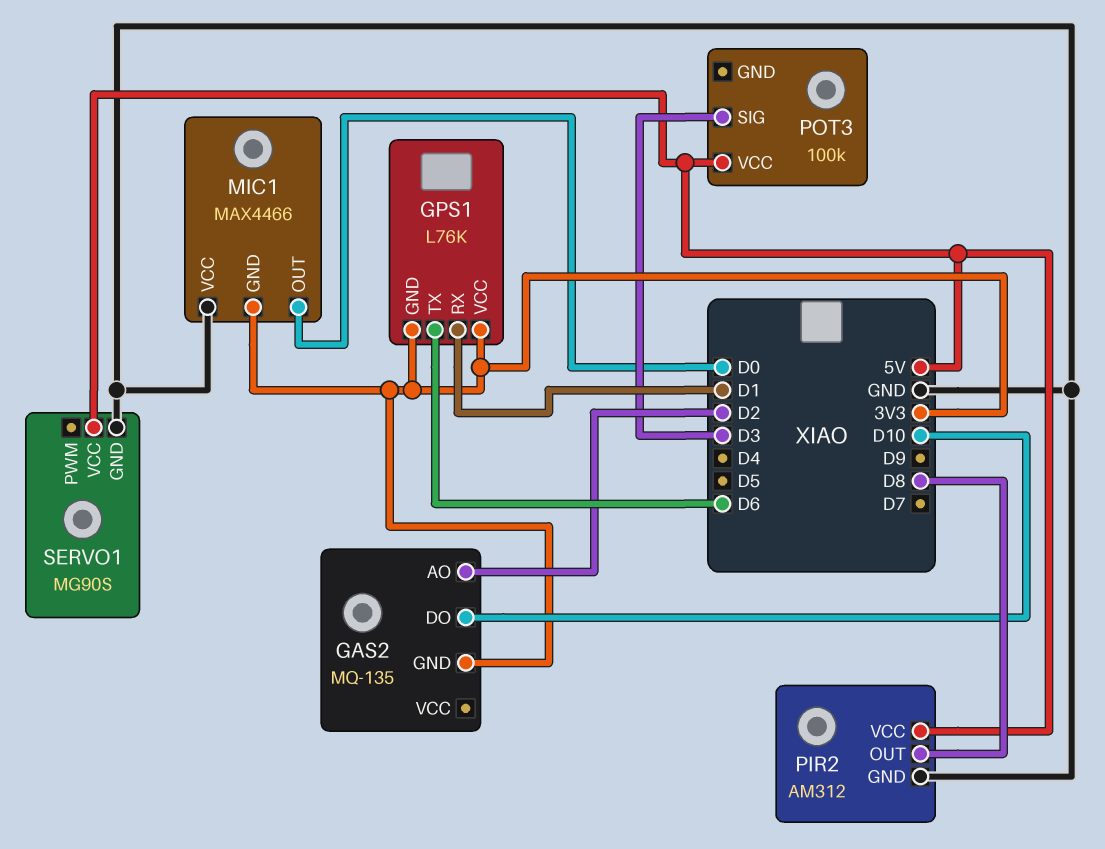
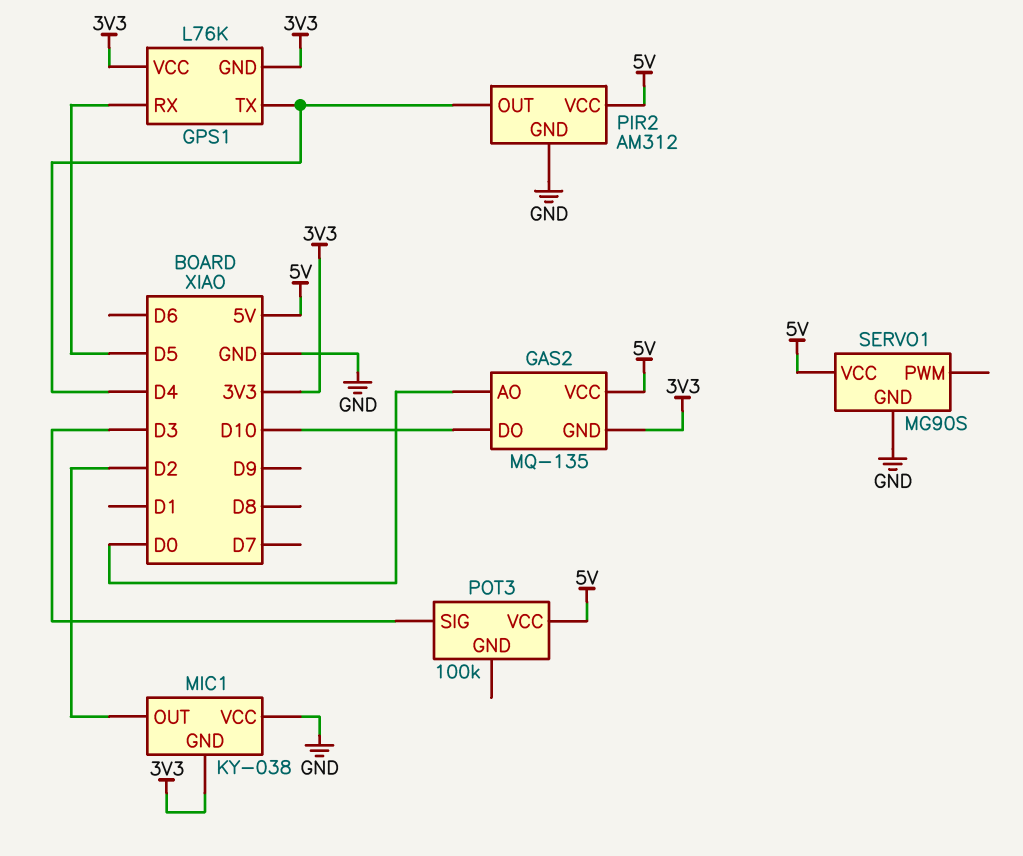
GAS2 pin AO: D2 -> D0
GAS2 pin VCC: none -> 5V
GPS1 pin RX: D1 -> D5
GPS1 pin TX: D6 -> D4
MIC1: MAX4466 -> KY-038
MIC1 pin OUT: D0 -> D2
PIR2 pin OUT: D8 -> D4

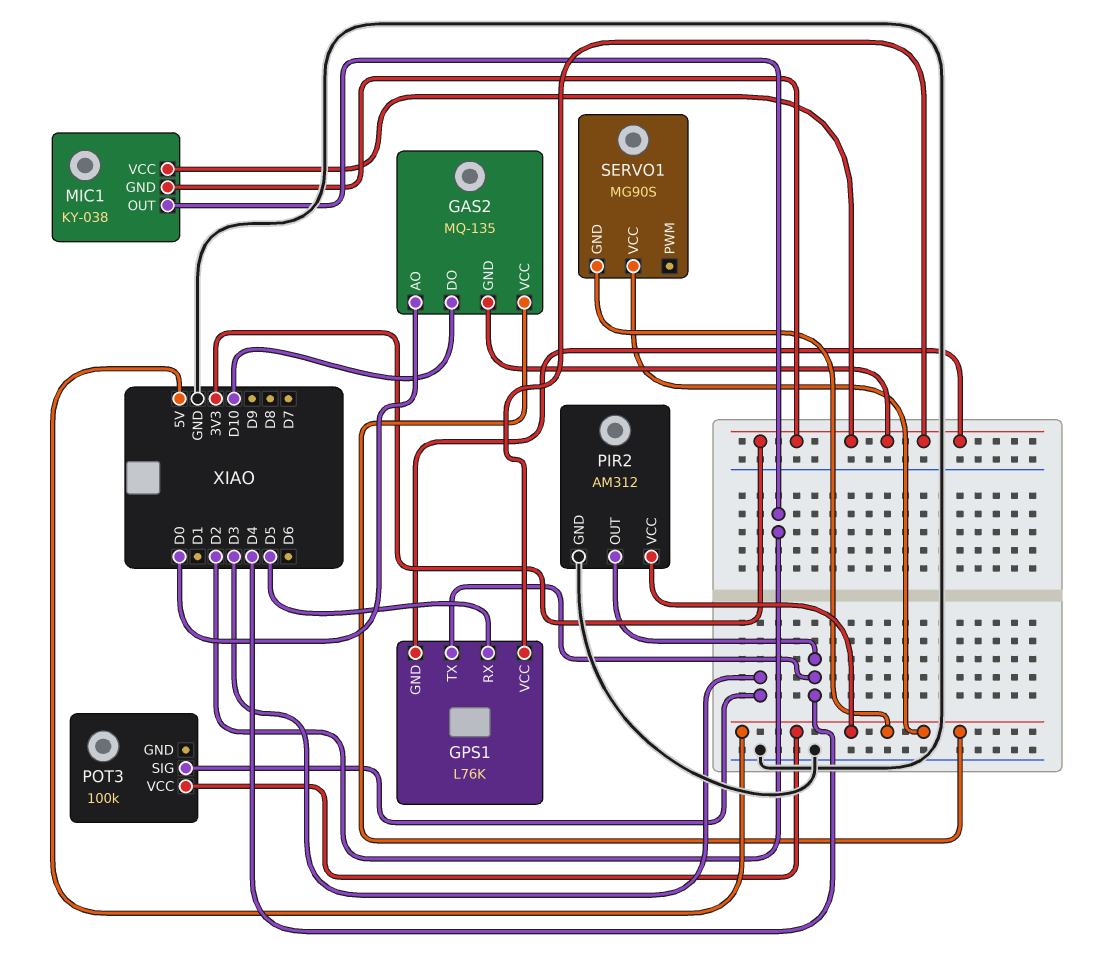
MIC1 pin VCC: GND -> 3V3
SERVO1 pin GND: GND -> 5V

